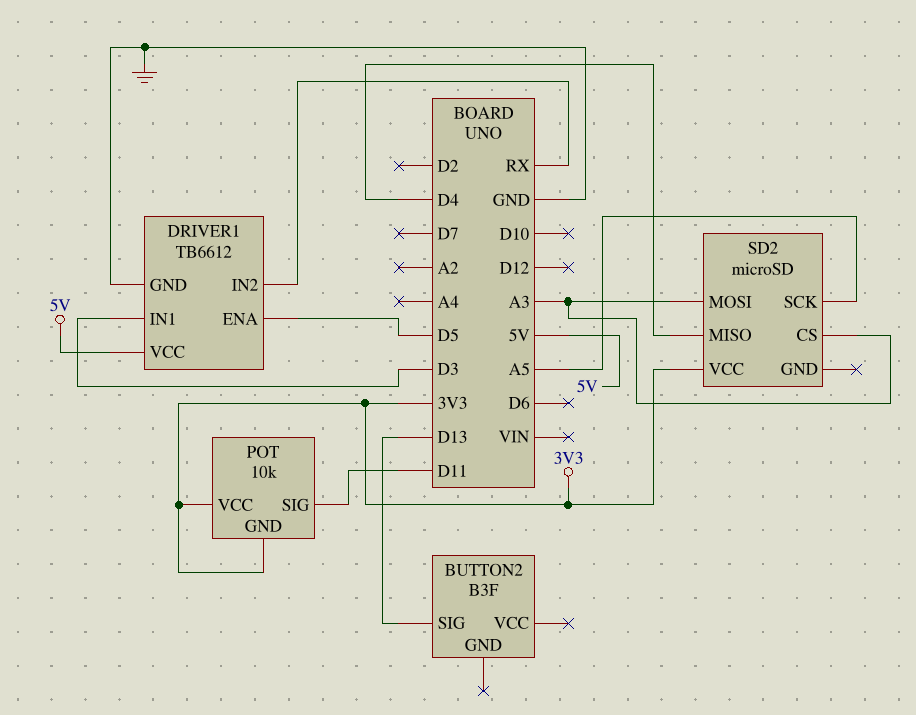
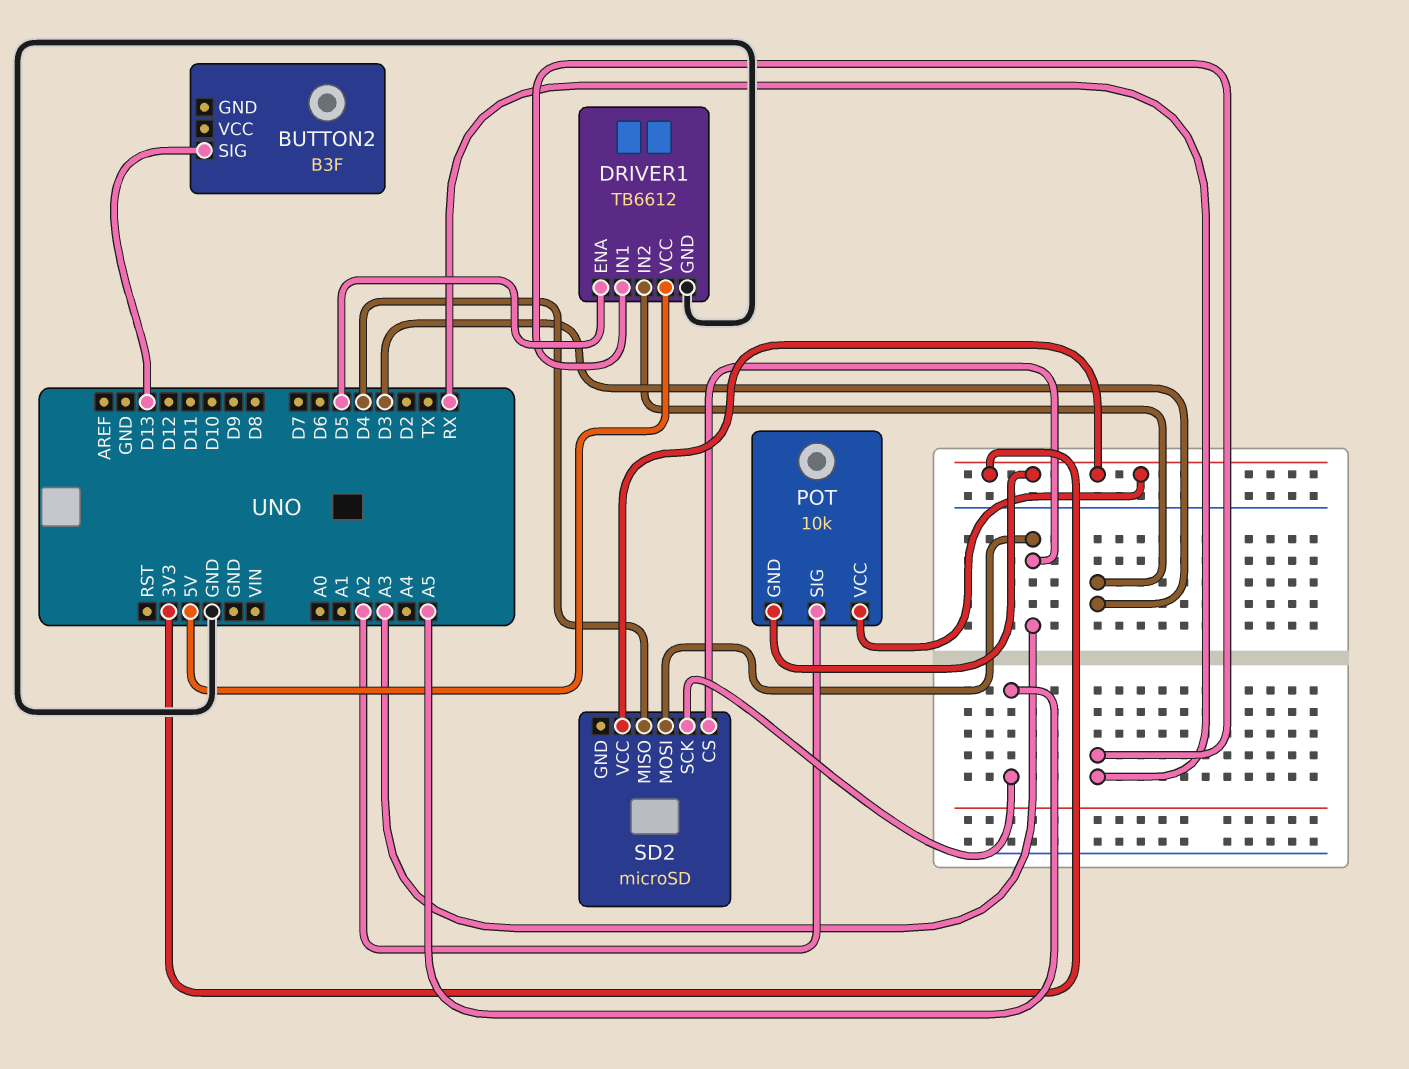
DRIVER1 pin IN1: D3 -> RX
DRIVER1 pin IN2: RX -> D3
POT pin SIG: D11 -> A2

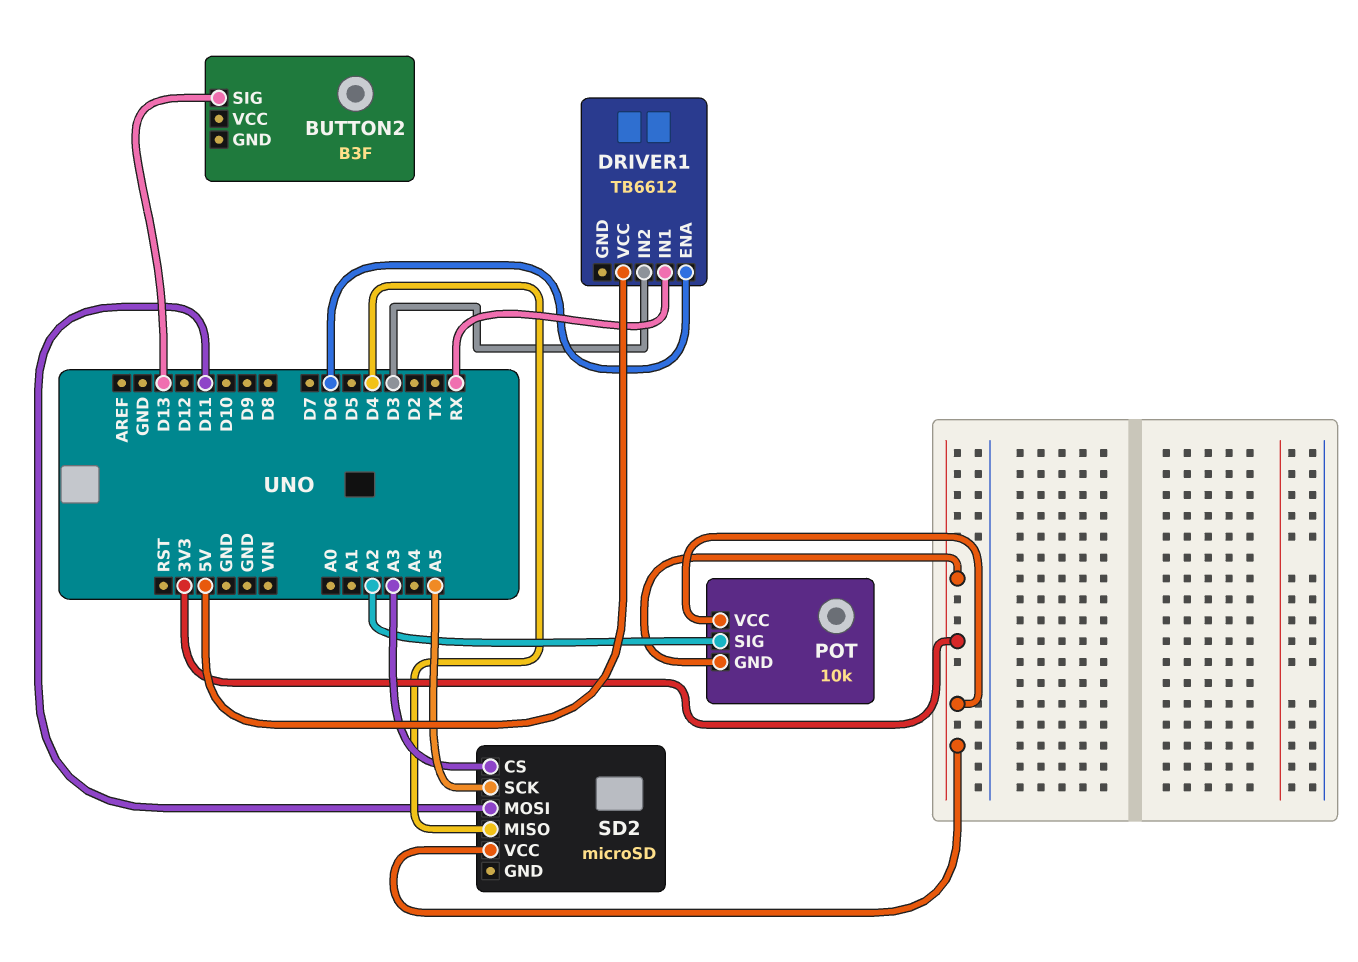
DRIVER1 pin ENA: D5 -> D6
DRIVER1 pin GND: GND -> none
SD2 pin MOSI: A3 -> D11

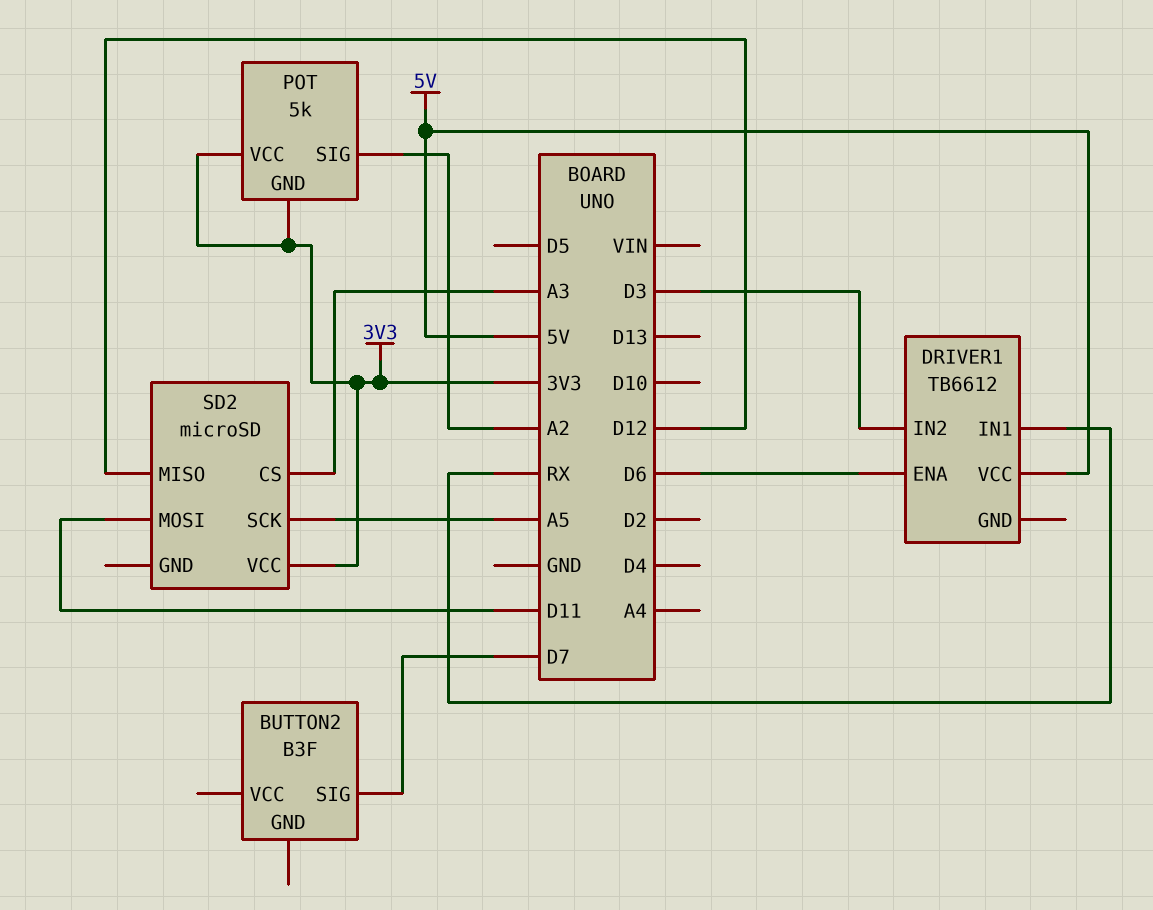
BUTTON2 pin SIG: D13 -> D7
POT: 10k -> 5k
SD2 pin MISO: D4 -> D12

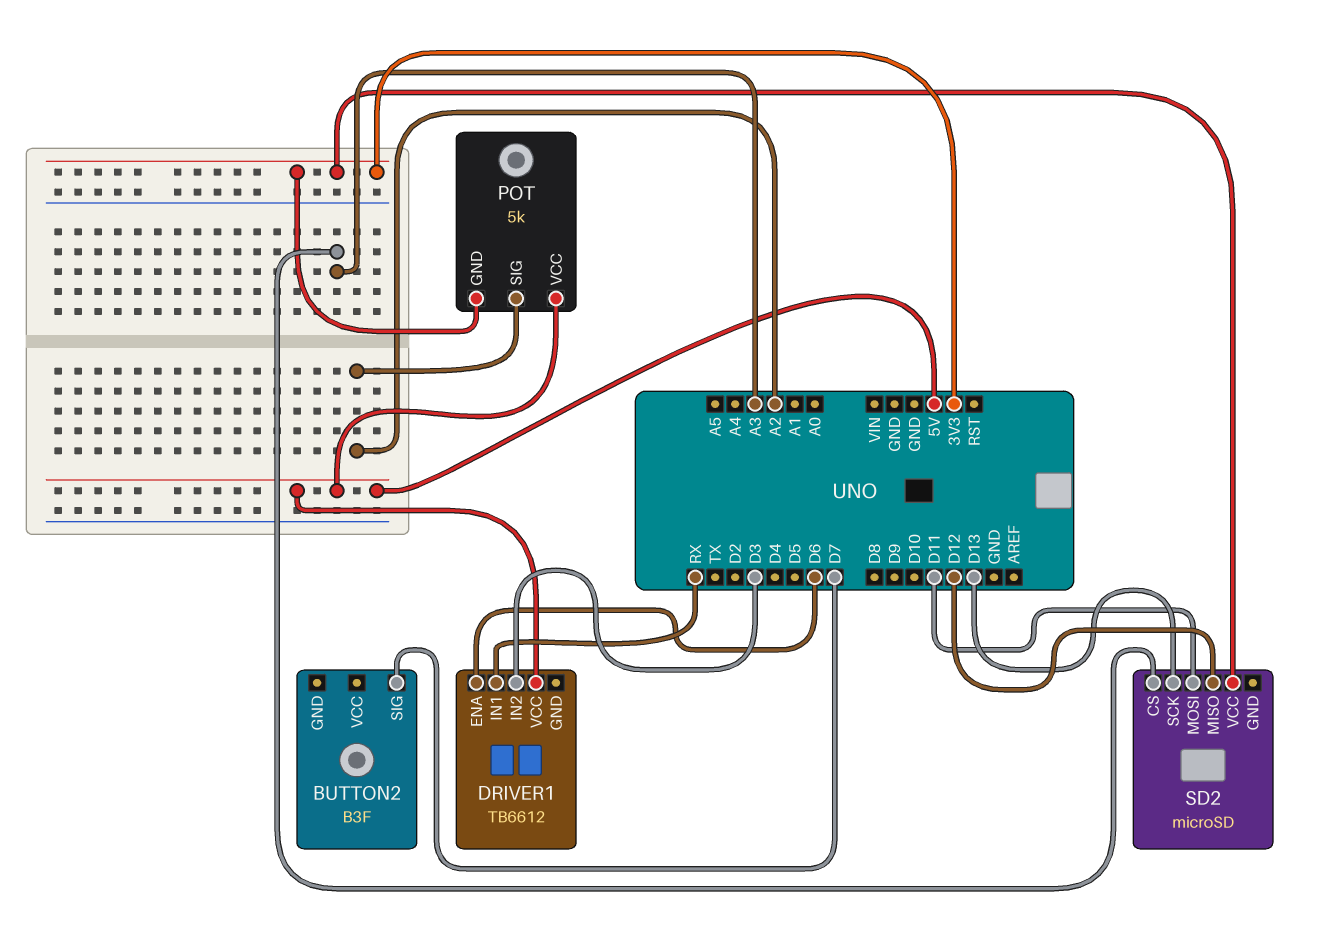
POT pin VCC: 3V3 -> 5V
SD2 pin SCK: A5 -> D13

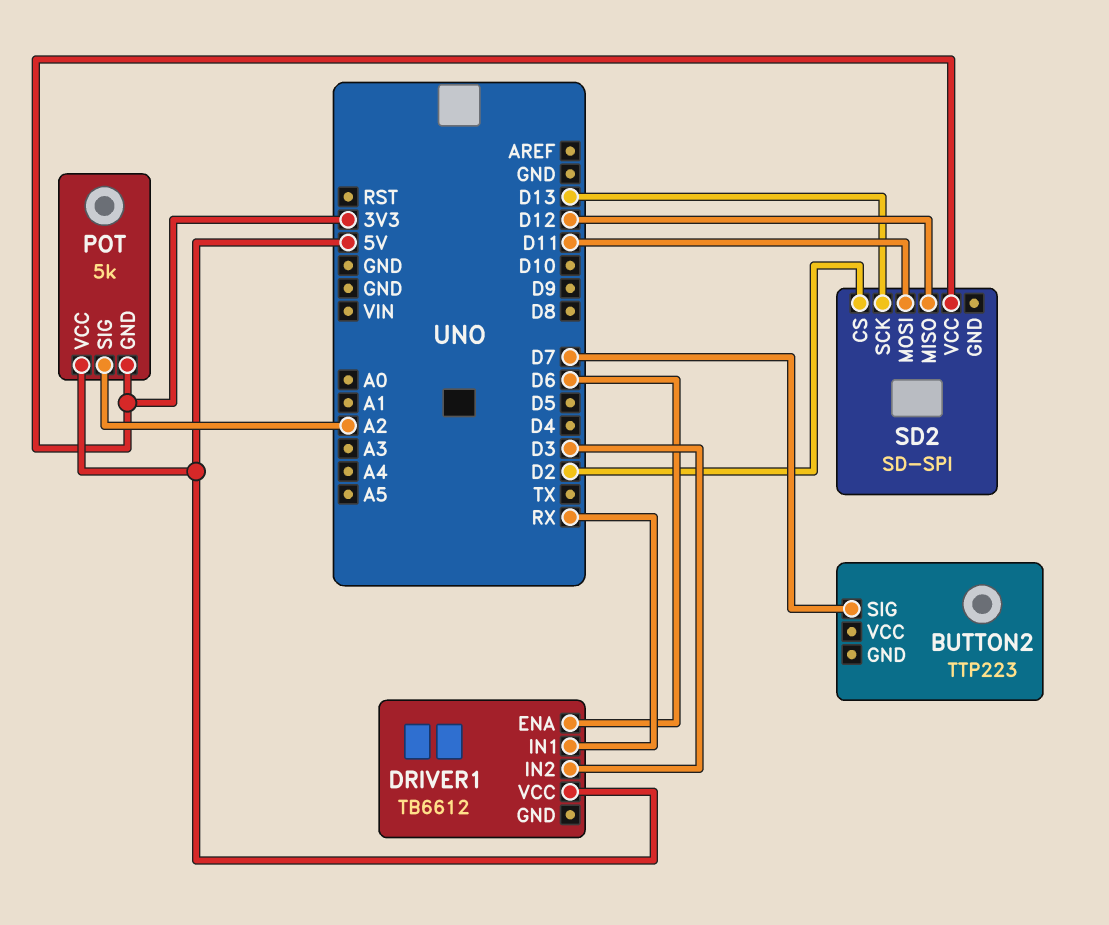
BUTTON2: B3F -> TTP223
SD2: microSD -> SD-SPI
SD2 pin CS: A3 -> D2

